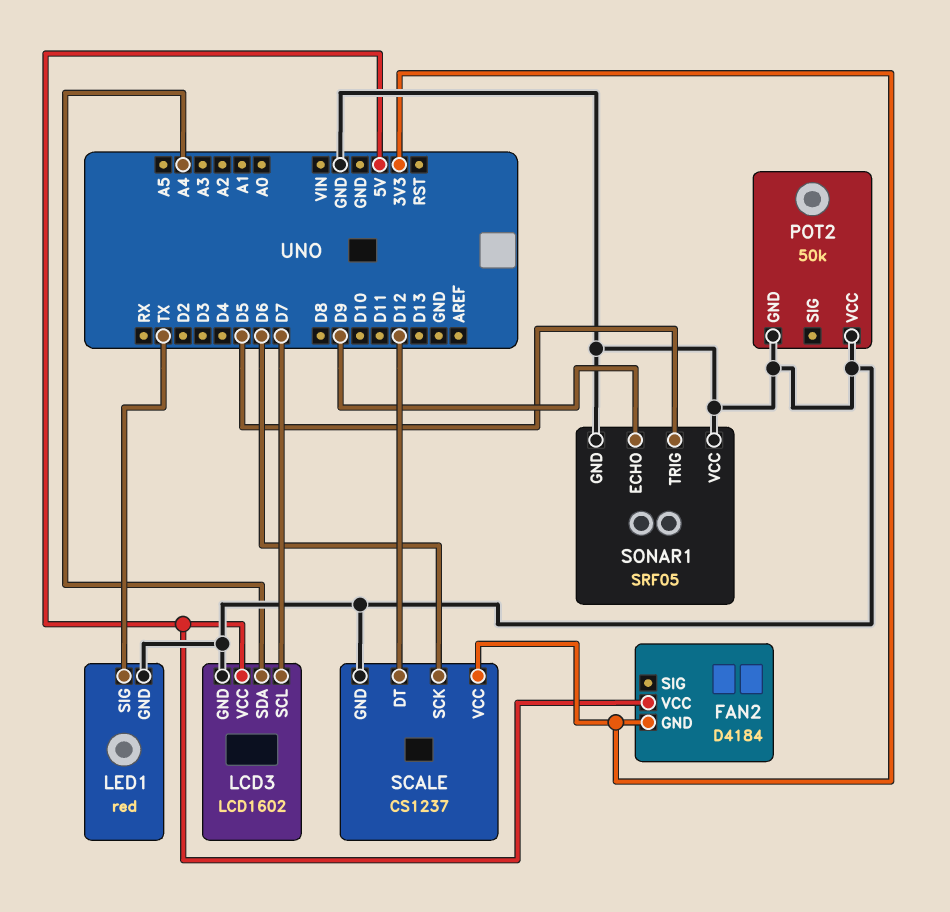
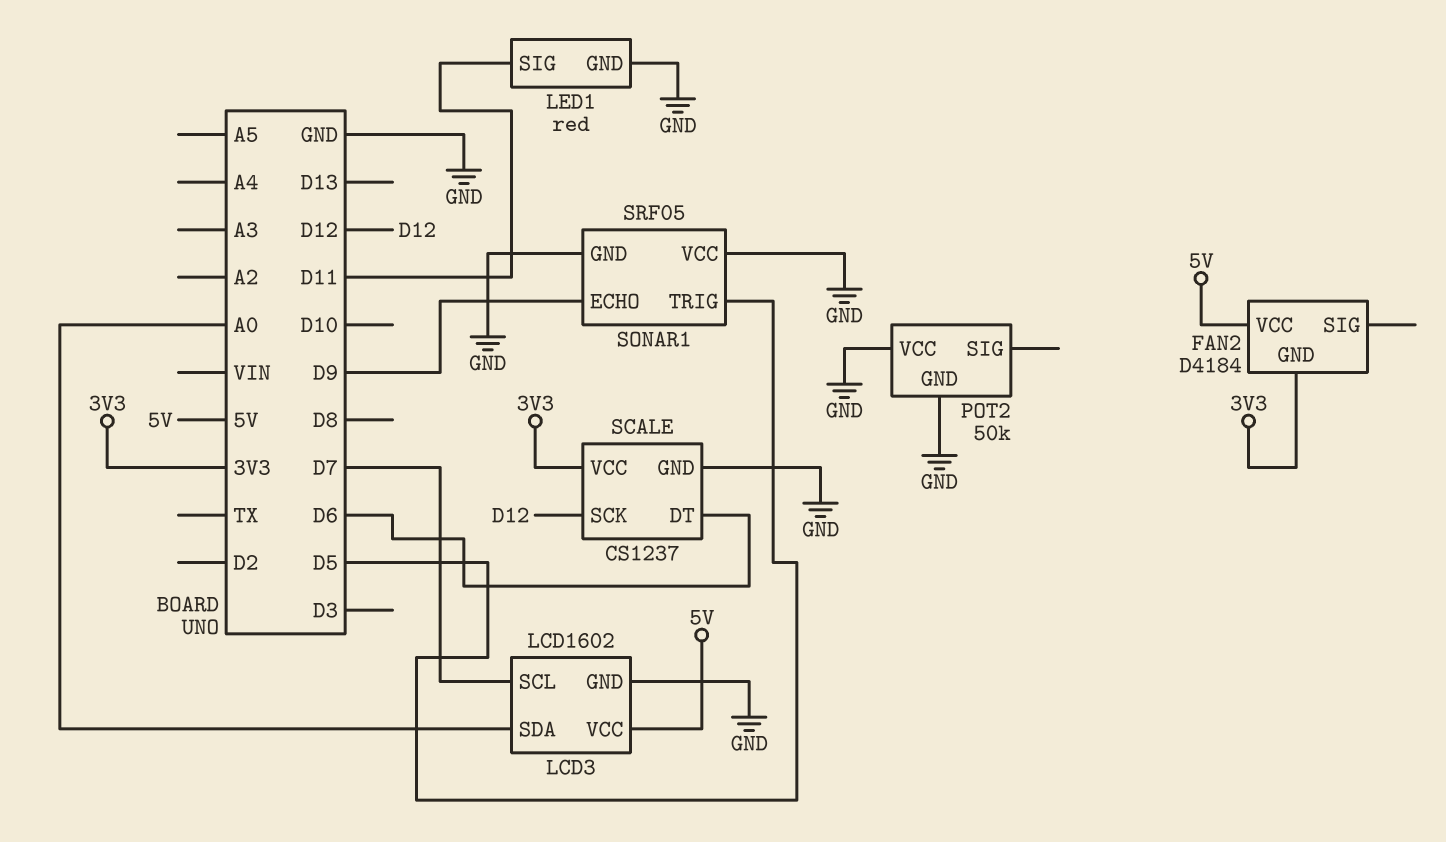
LCD3 pin SDA: A4 -> A0
LED1 pin SIG: TX -> D11
SCALE pin DT: D12 -> D6
SCALE pin SCK: D6 -> D12

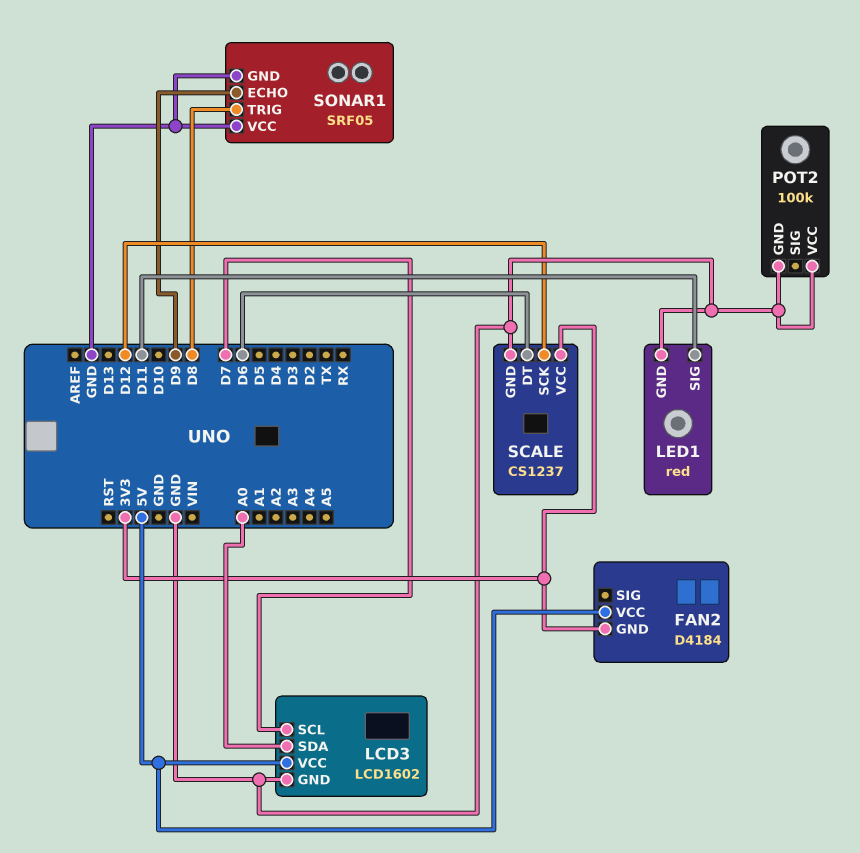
POT2: 50k -> 100k
SONAR1 pin TRIG: D5 -> D8

